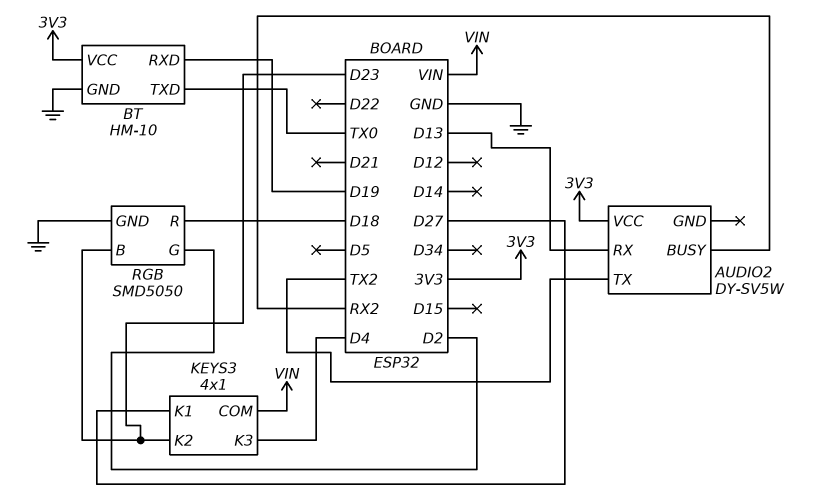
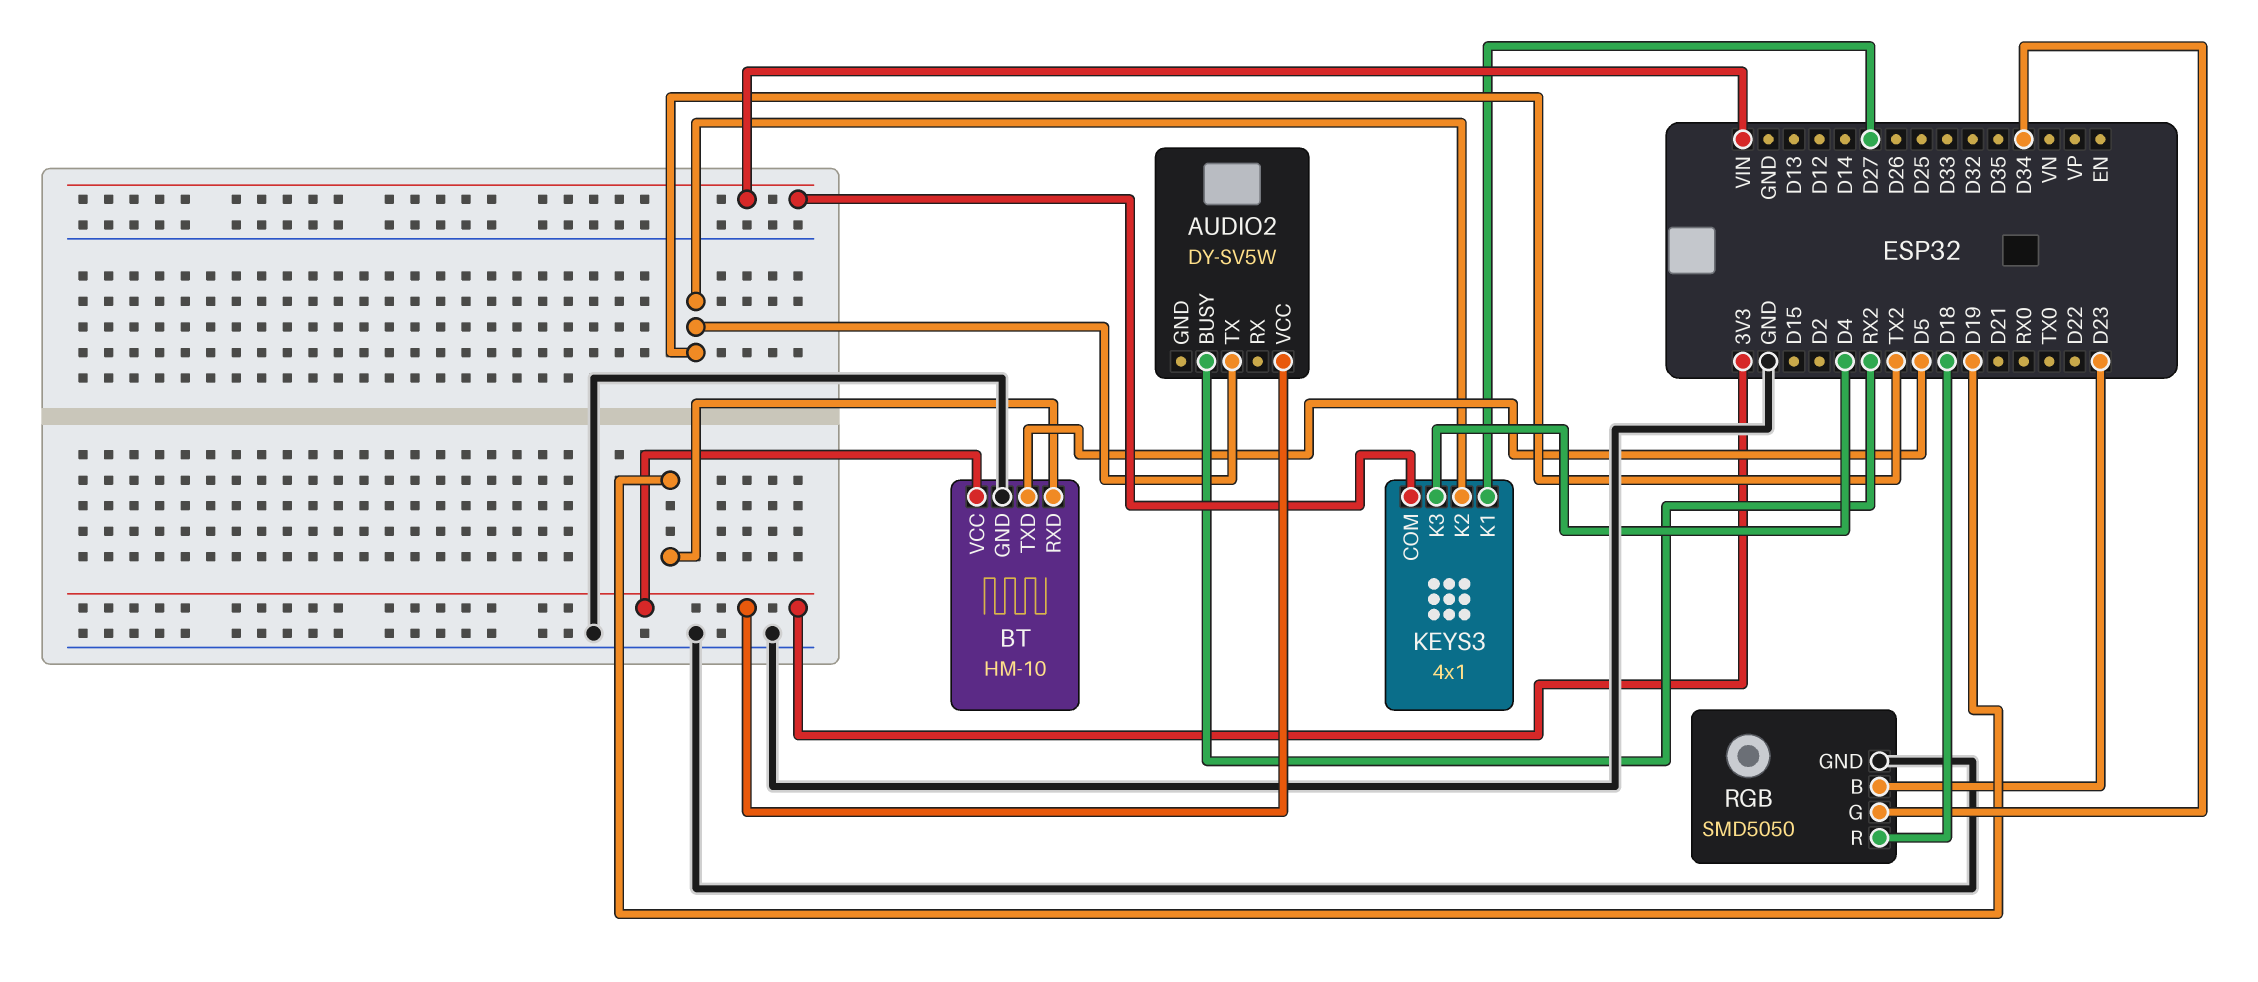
AUDIO2 pin RX: D13 -> none
BT pin TXD: TX0 -> D5
KEYS3 pin K2: D23 -> TX2
RGB pin G: D2 -> D34

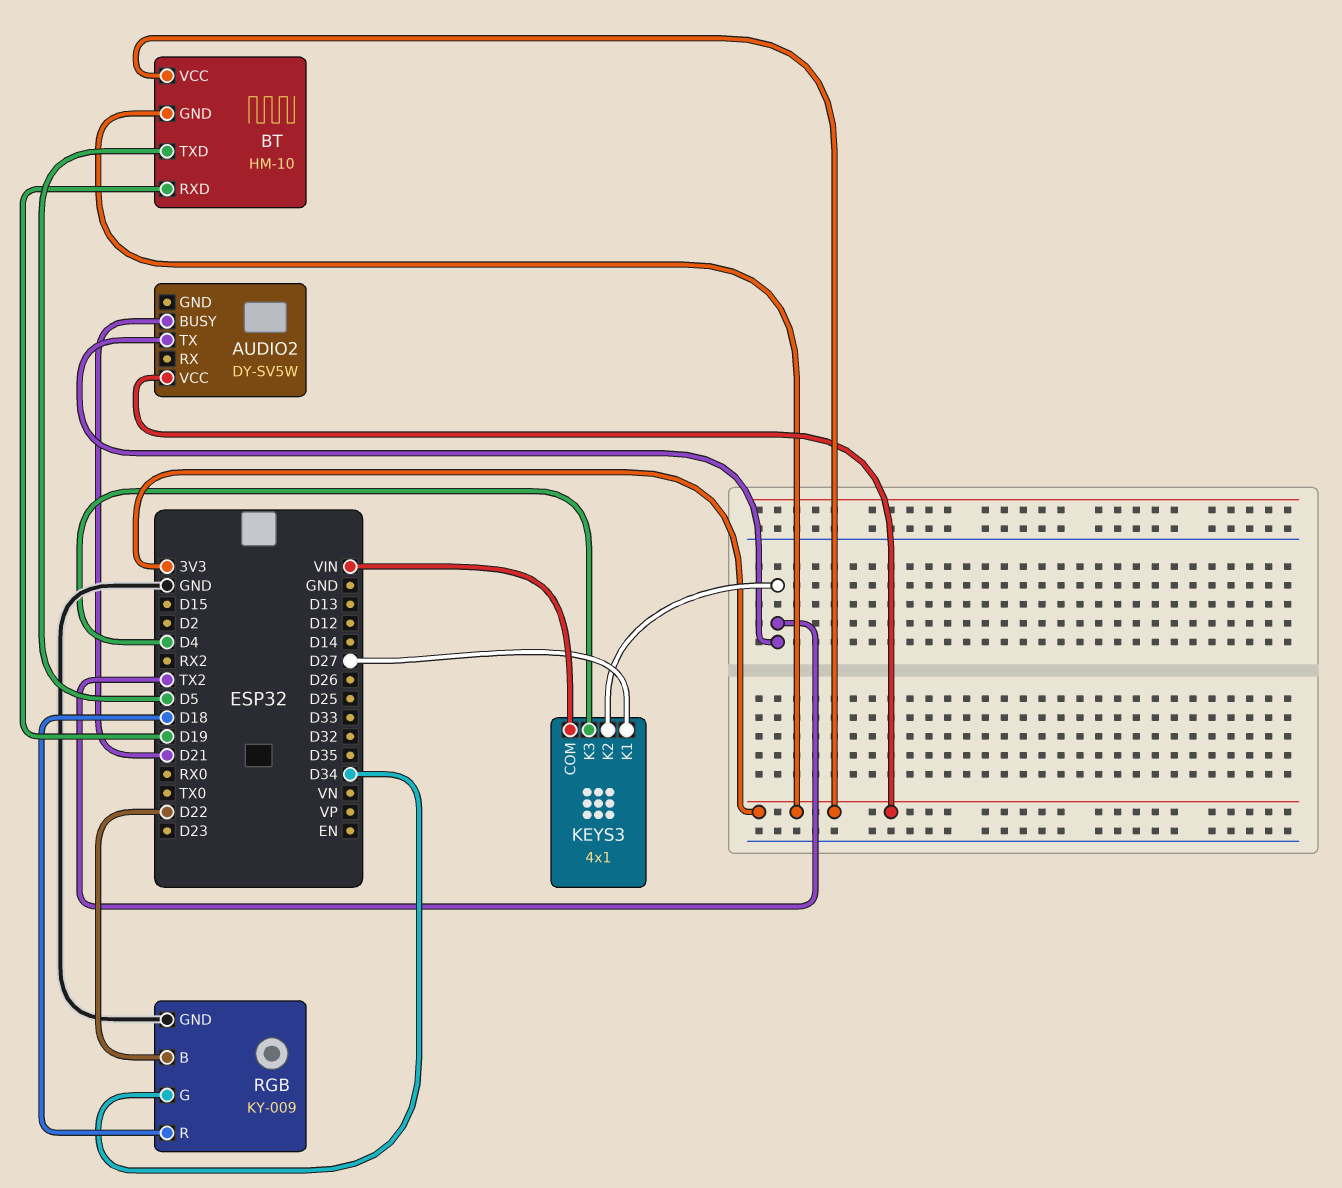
AUDIO2 pin BUSY: RX2 -> D21
BT pin GND: GND -> 3V3
RGB: SMD5050 -> KY-009
RGB pin B: D23 -> D22

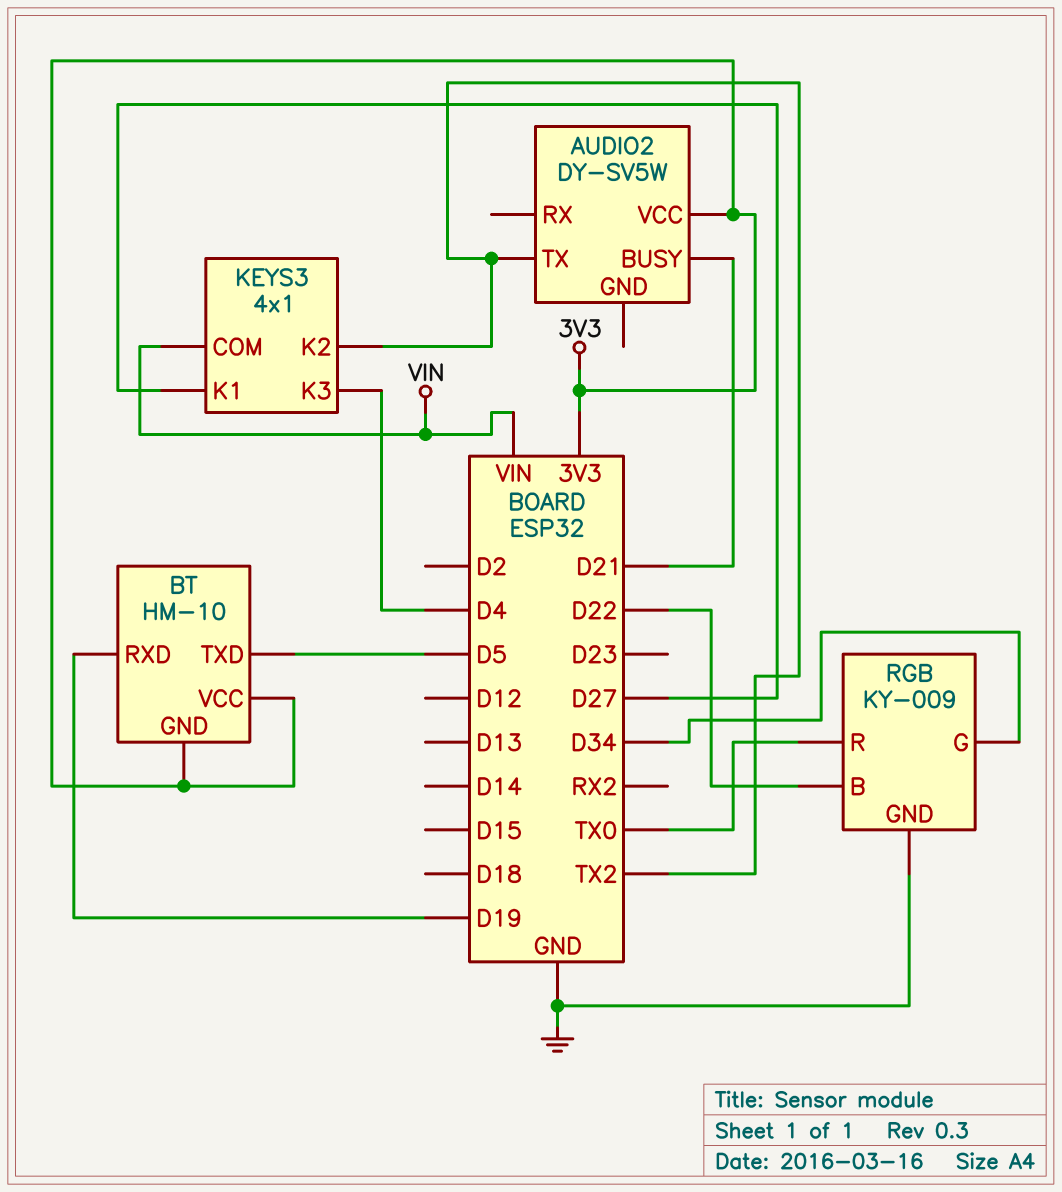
RGB pin R: D18 -> TX0

